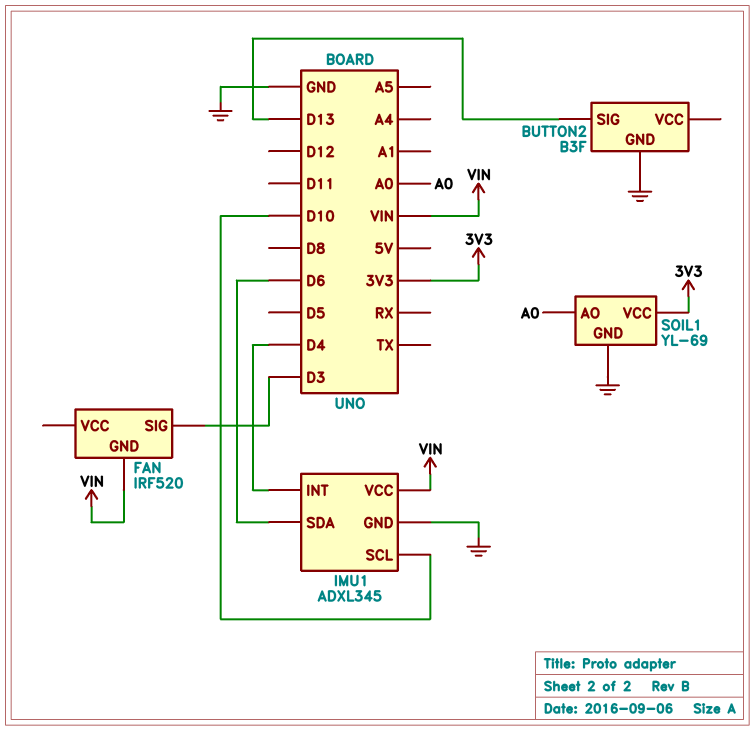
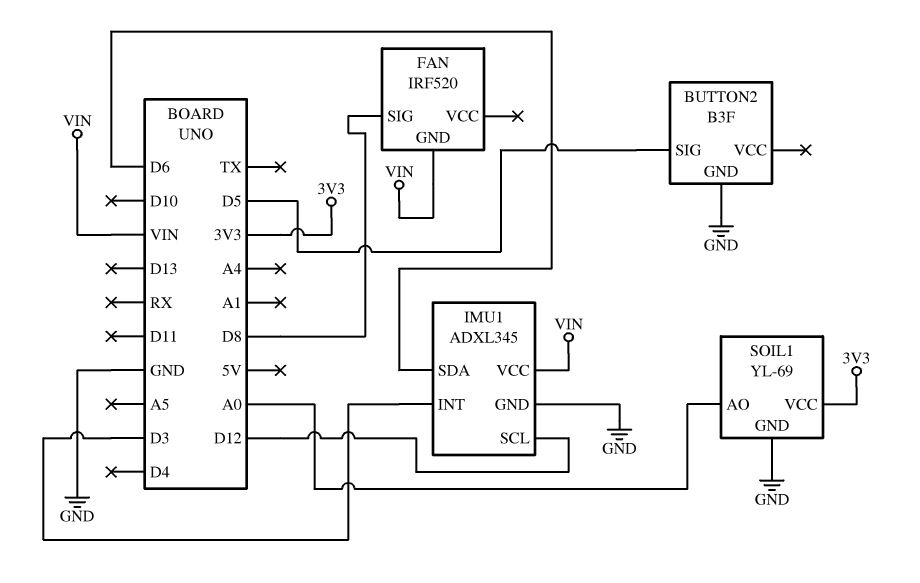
BUTTON2 pin SIG: D13 -> D5
FAN pin SIG: D3 -> D8
IMU1 pin INT: D4 -> D3
IMU1 pin SCL: D10 -> D12

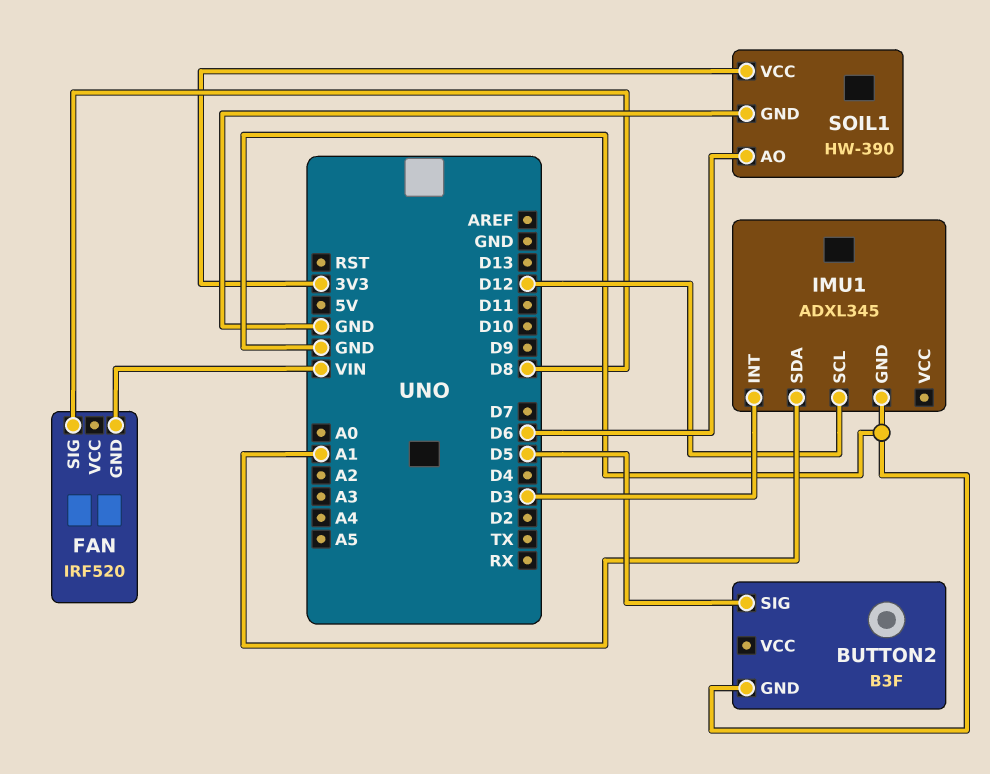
IMU1 pin SDA: D6 -> A1
IMU1 pin VCC: VIN -> none
SOIL1: YL-69 -> HW-390
SOIL1 pin AO: A0 -> D6

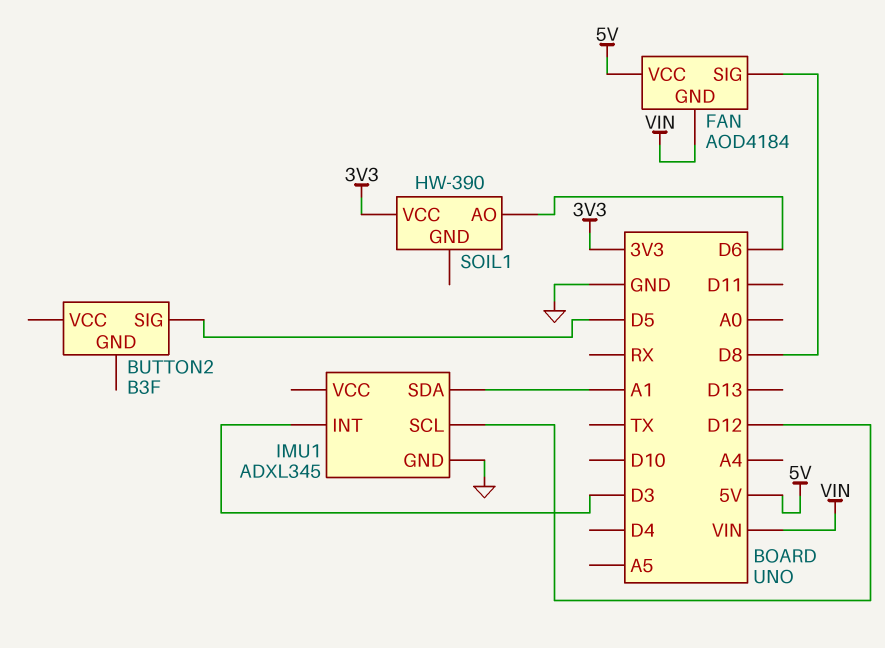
BUTTON2 pin GND: GND -> none
FAN: IRF520 -> AOD4184
FAN pin VCC: none -> 5V
SOIL1 pin GND: GND -> none

